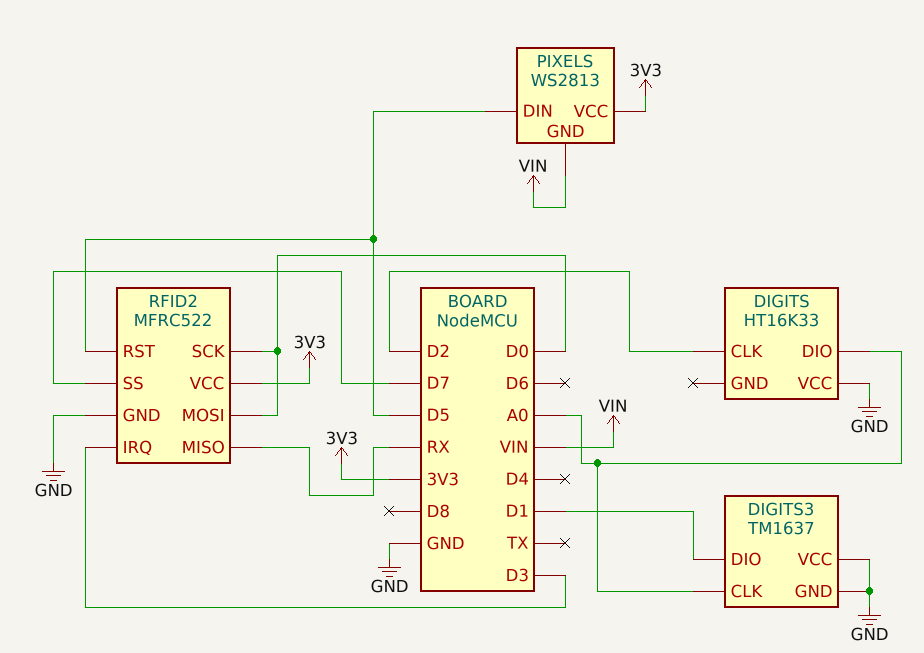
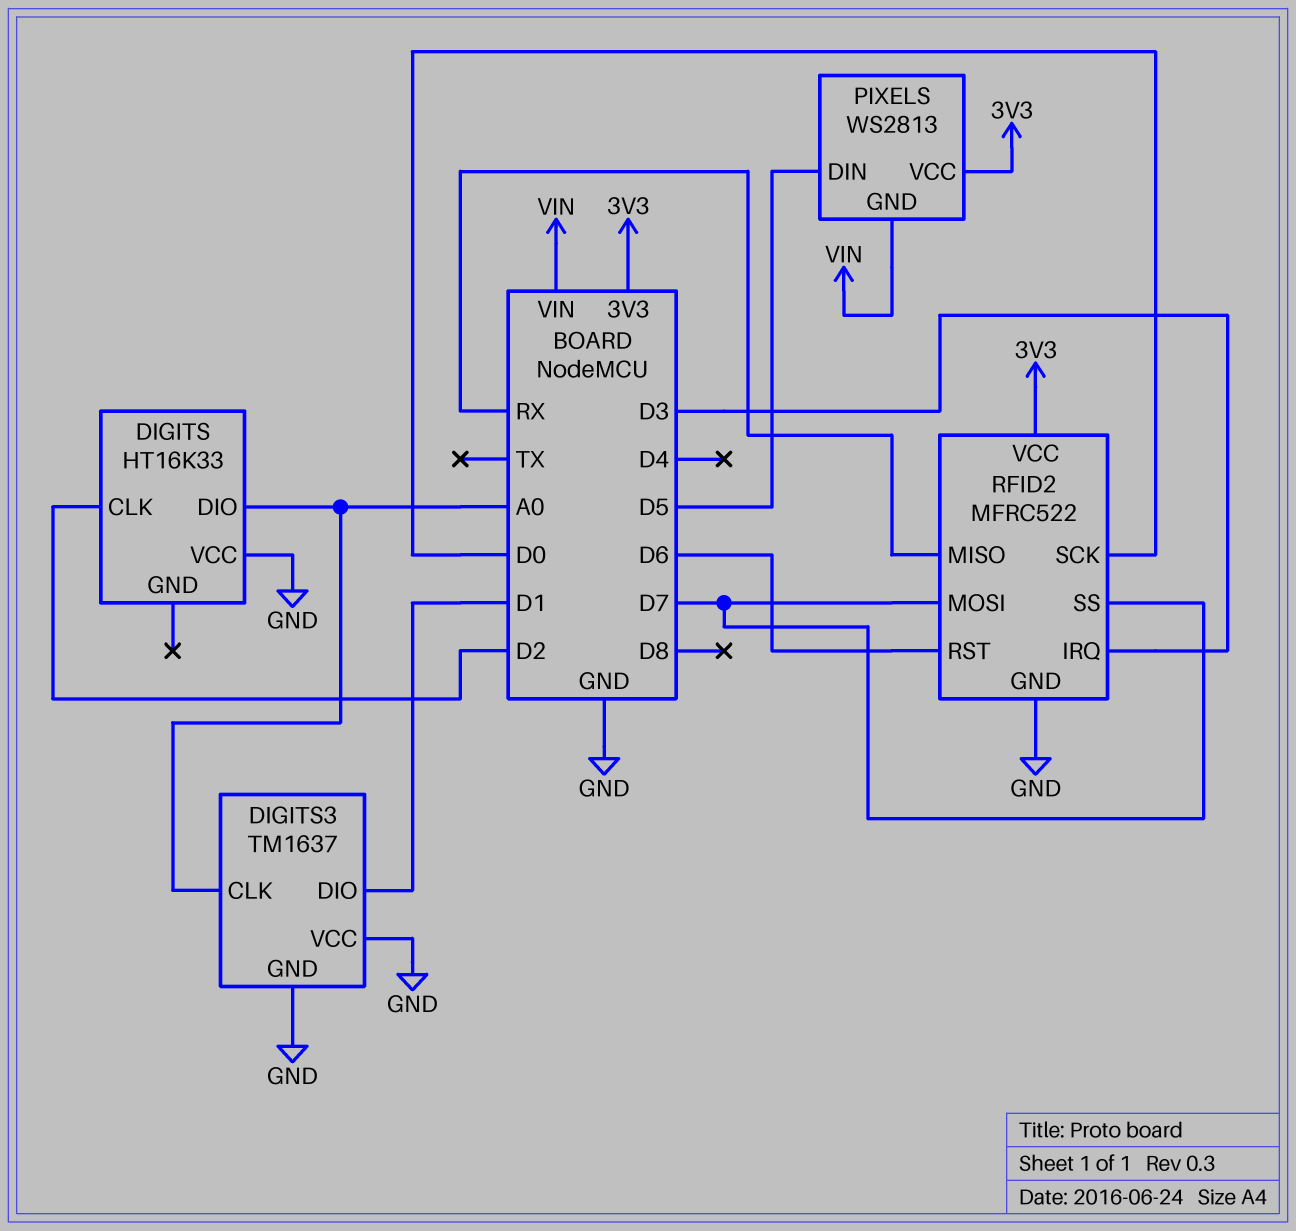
RFID2 pin MOSI: D0 -> D7
RFID2 pin RST: D5 -> D6

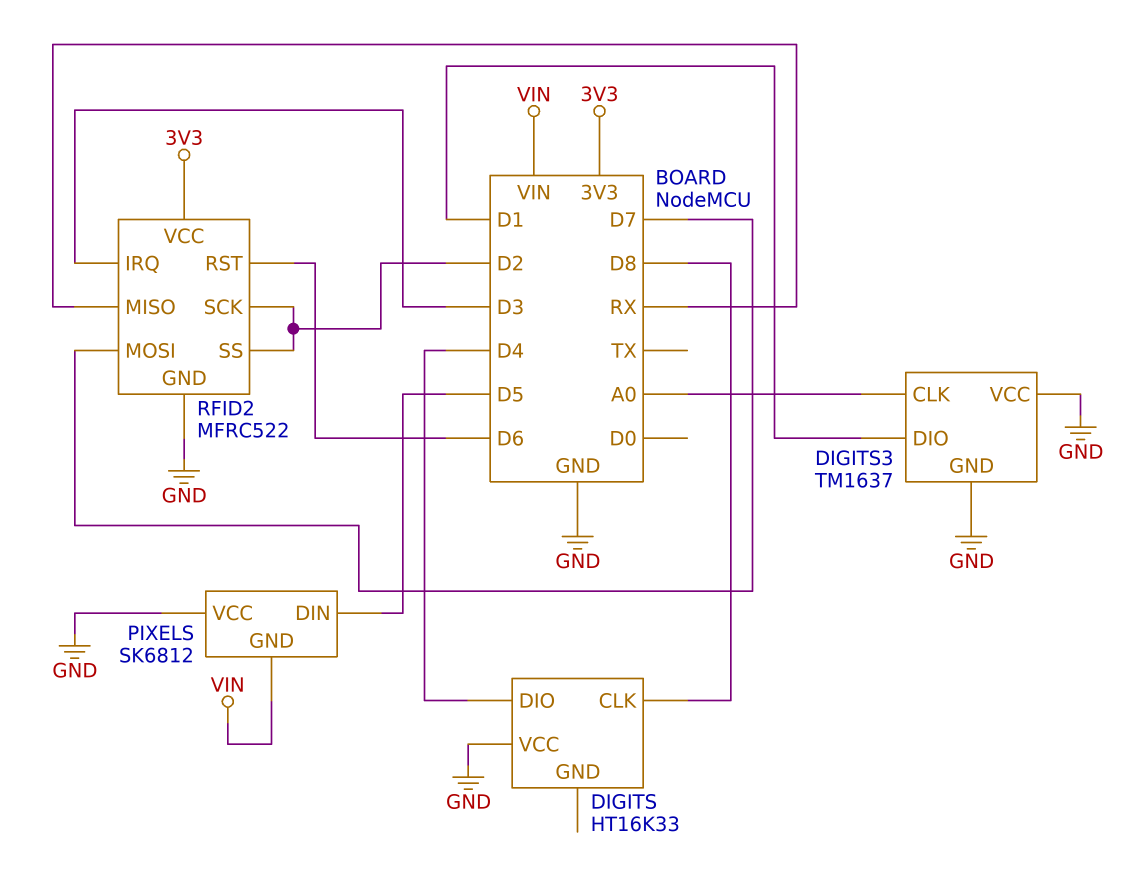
DIGITS pin CLK: D2 -> D8
DIGITS pin DIO: A0 -> D4
PIXELS: WS2813 -> SK6812
PIXELS pin VCC: 3V3 -> GND
RFID2 pin SCK: D0 -> D2
RFID2 pin SS: D7 -> D2

